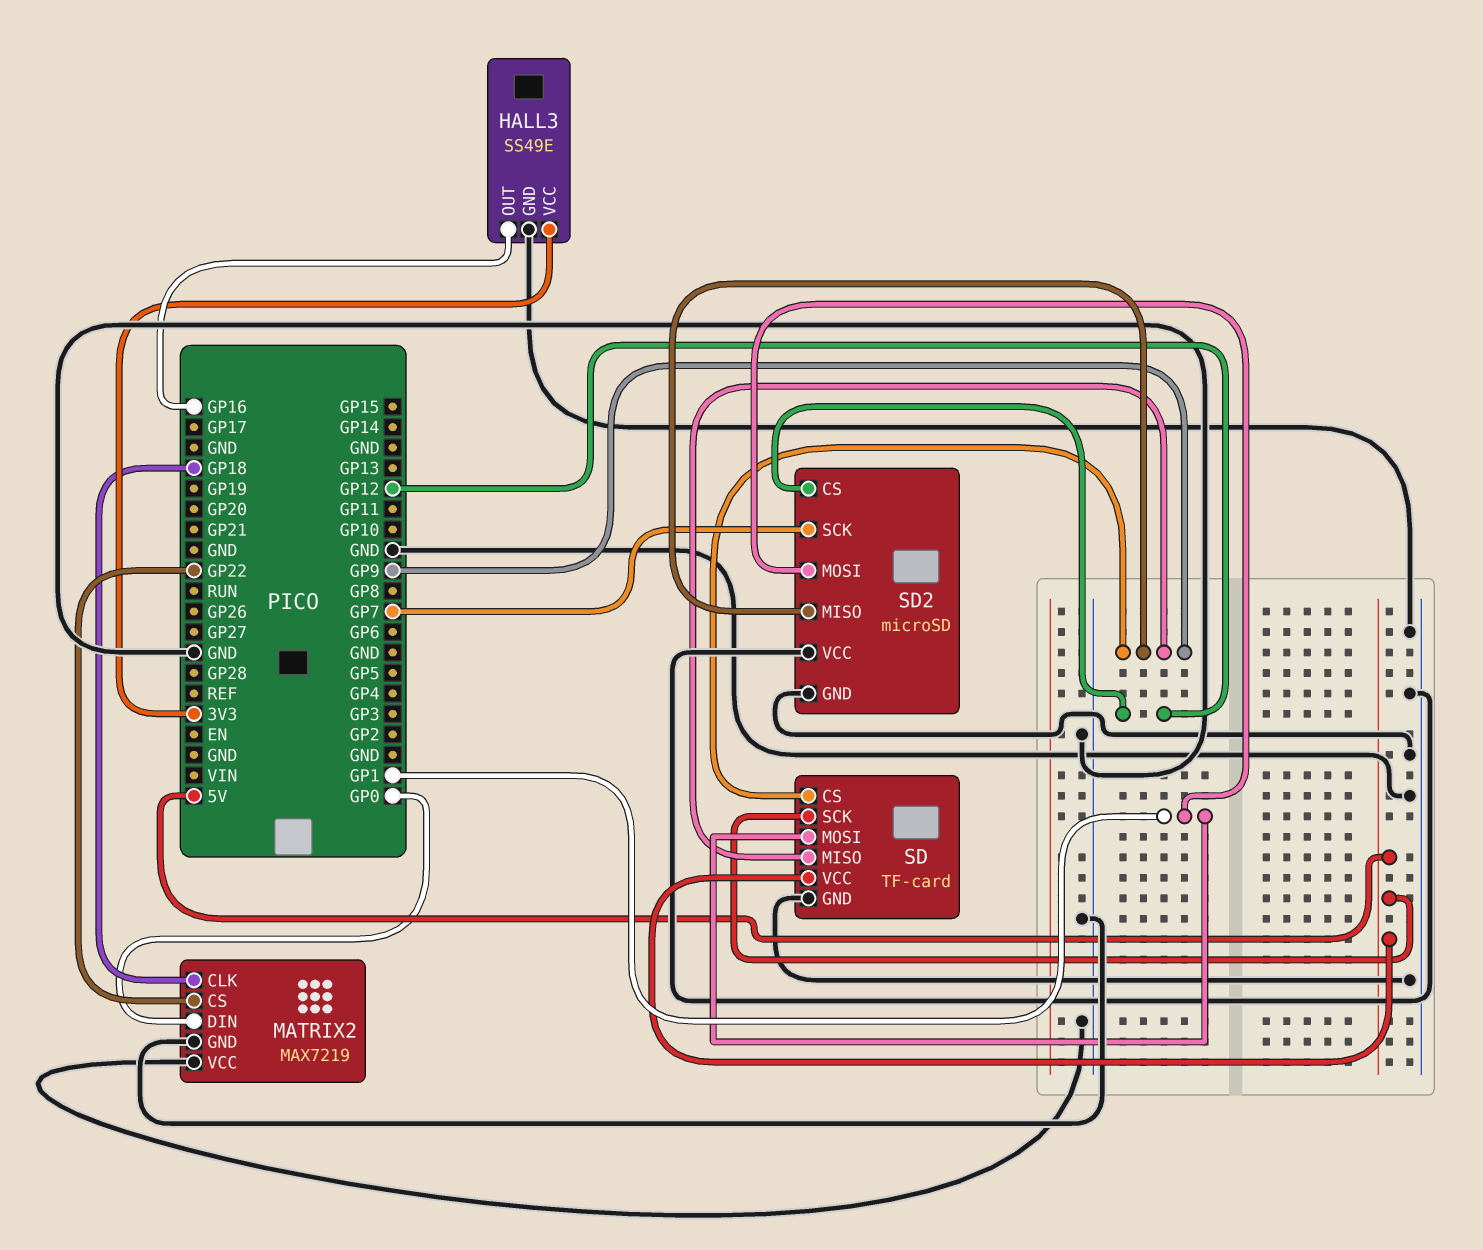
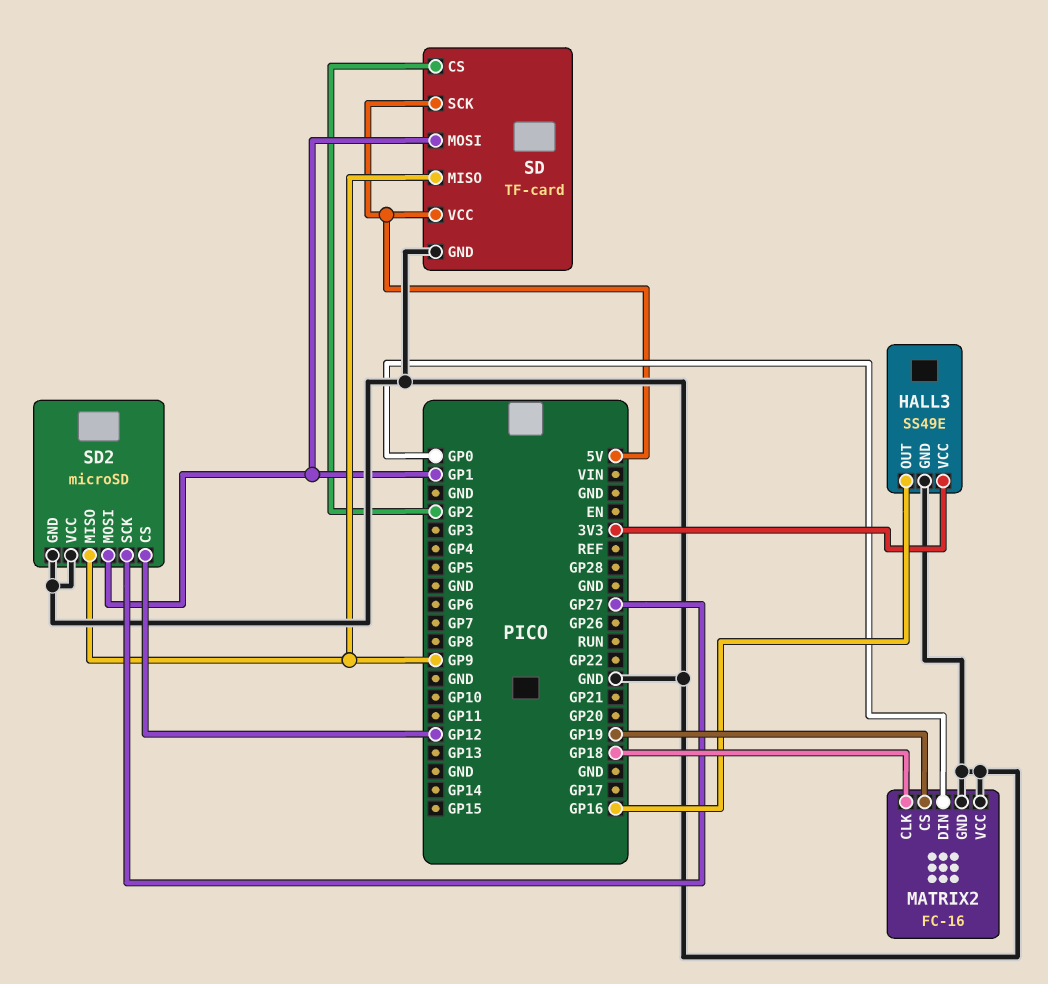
MATRIX2: MAX7219 -> FC-16
MATRIX2 pin CS: GP22 -> GP19
SD pin CS: GP9 -> GP2
SD2 pin SCK: GP7 -> GP27

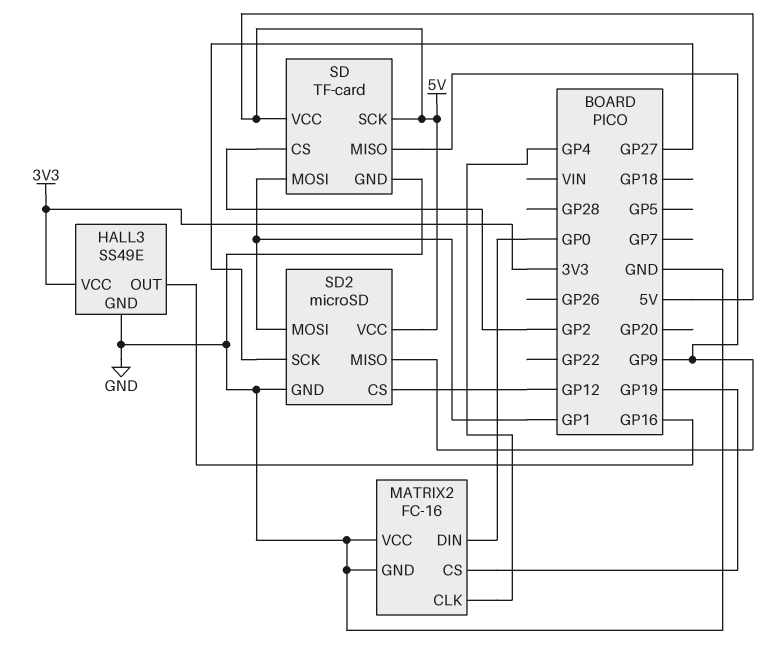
MATRIX2 pin CLK: GP18 -> GP4
SD2 pin VCC: GND -> 5V

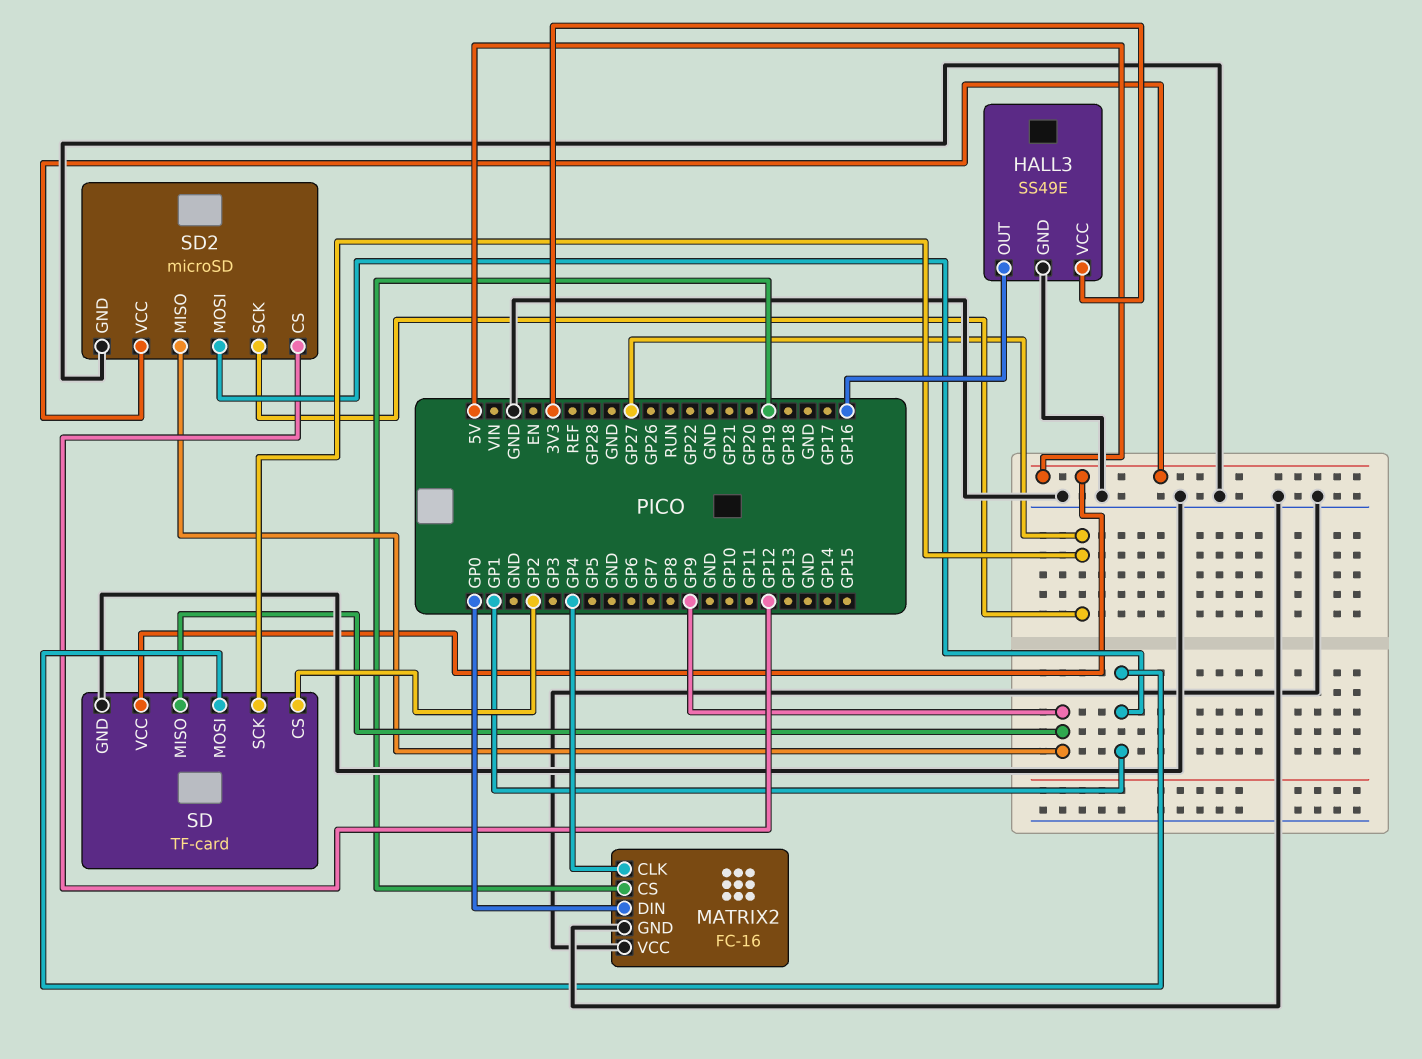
SD pin SCK: 5V -> GP27

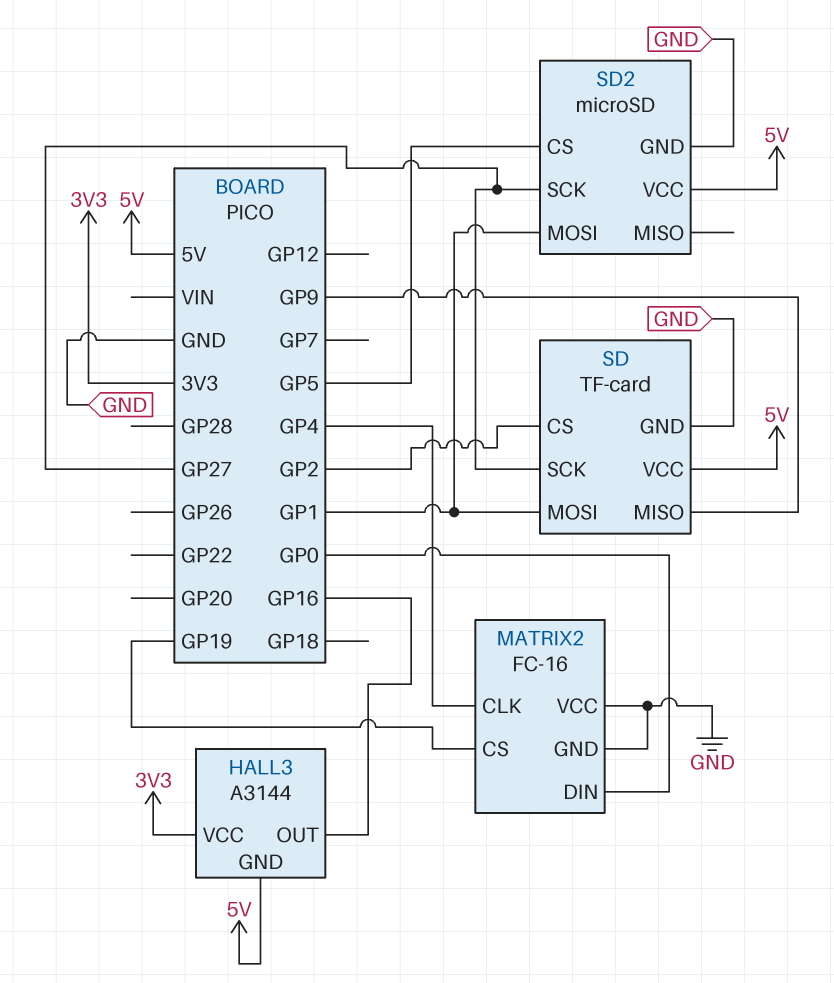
HALL3: SS49E -> A3144
HALL3 pin GND: GND -> 5V
SD2 pin CS: GP12 -> GP5
SD2 pin MISO: GP9 -> none

